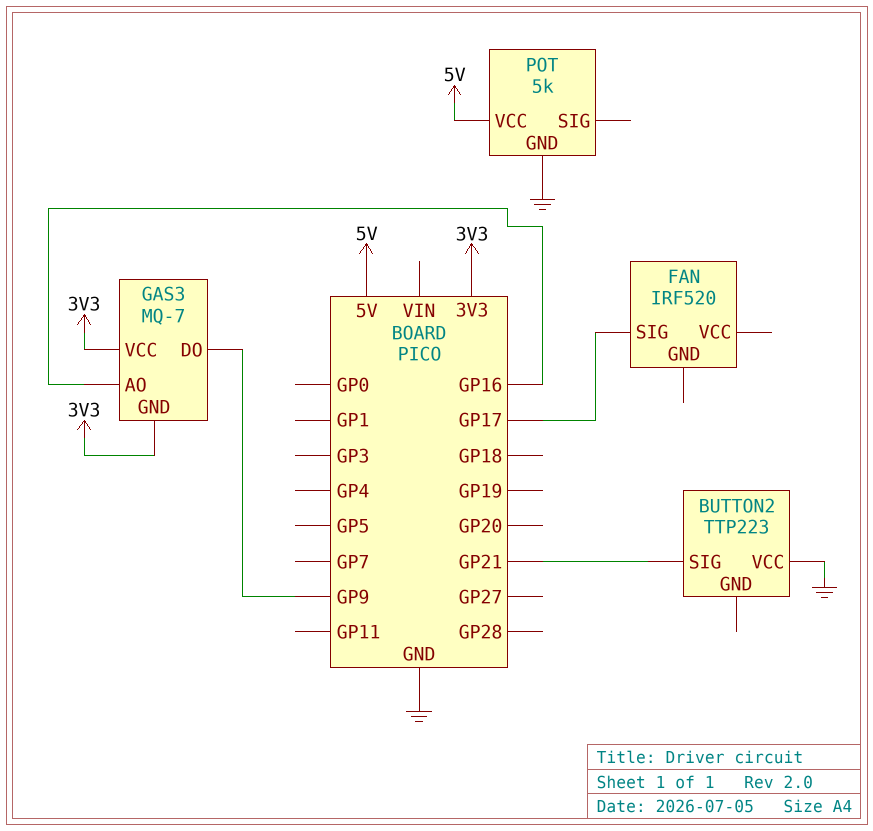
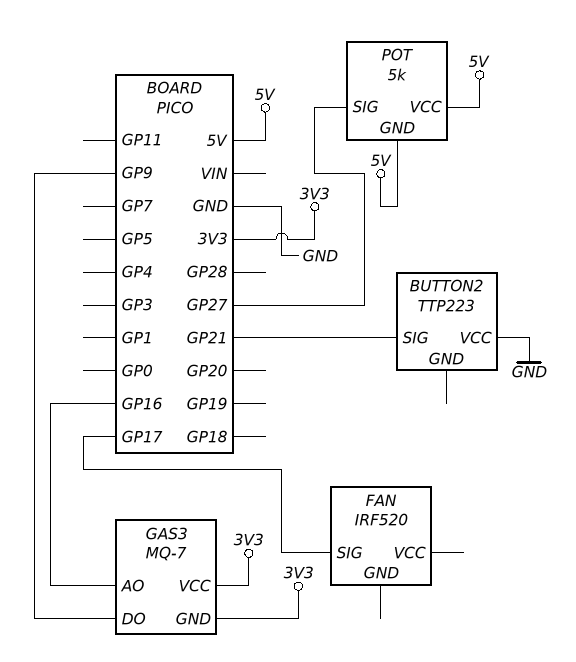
POT pin GND: GND -> 5V
POT pin SIG: none -> GP27

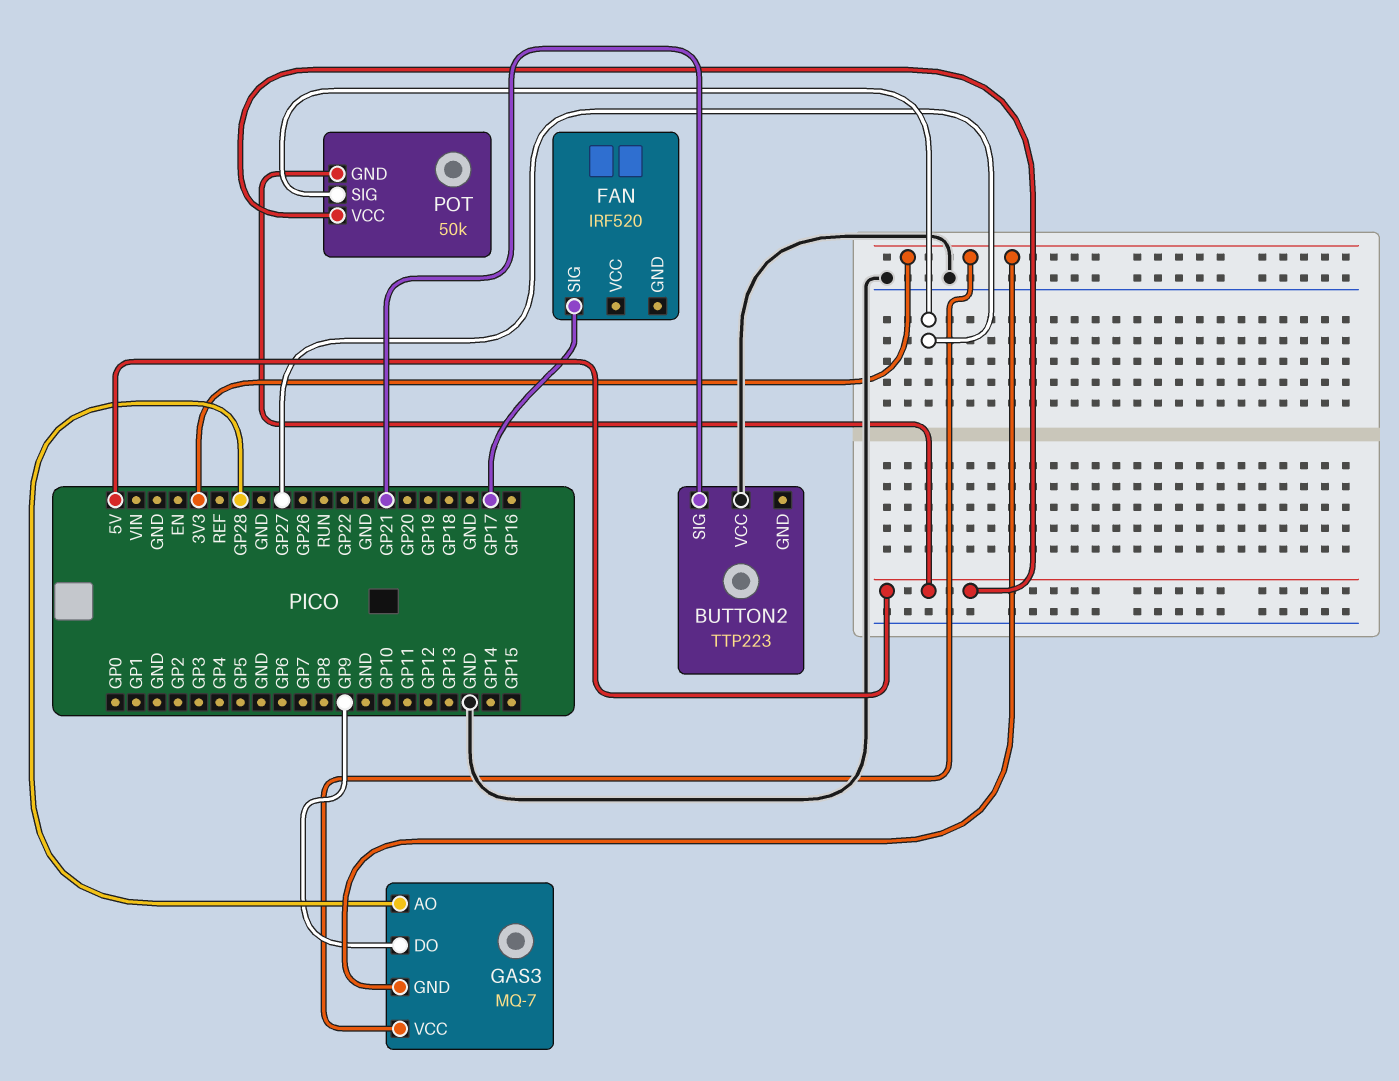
GAS3 pin AO: GP16 -> GP28
POT: 5k -> 50k

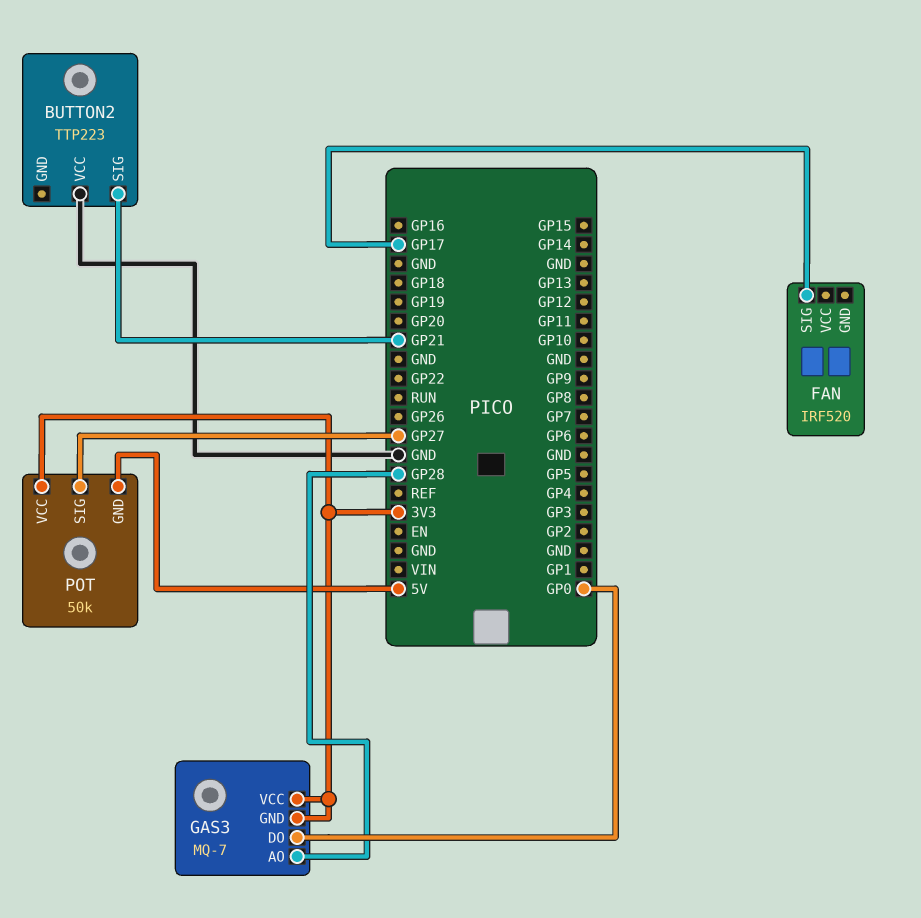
GAS3 pin DO: GP9 -> GP0
POT pin VCC: 5V -> 3V3

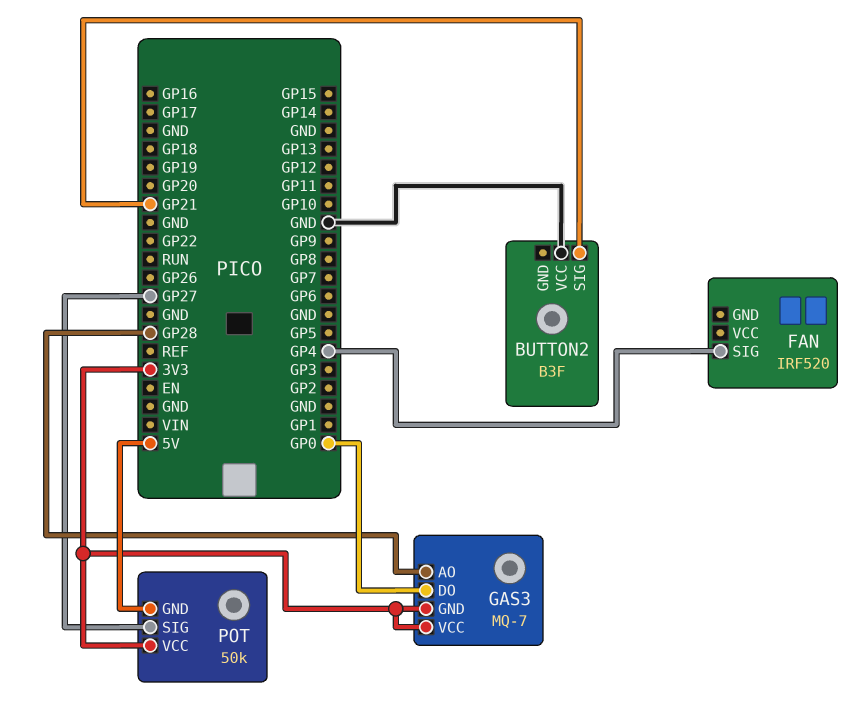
BUTTON2: TTP223 -> B3F
FAN pin SIG: GP17 -> GP4

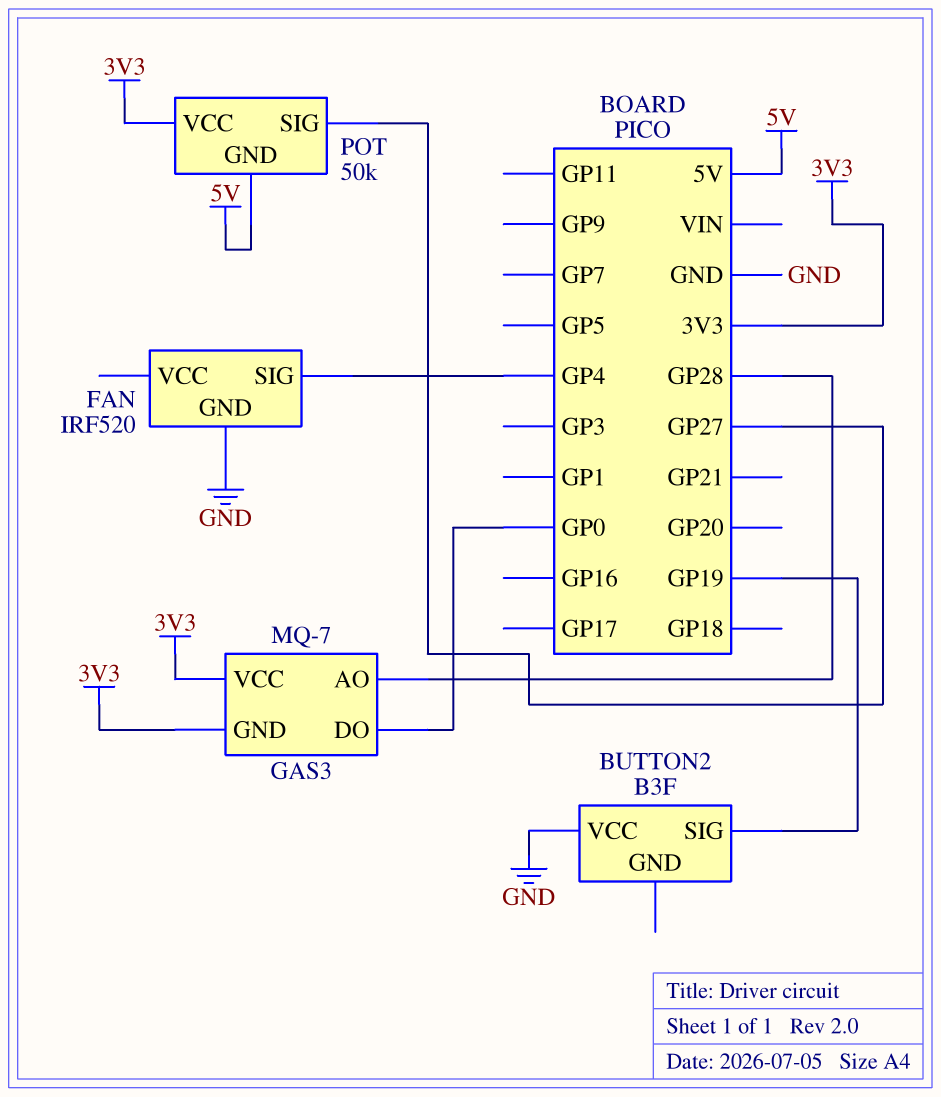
BUTTON2 pin SIG: GP21 -> GP19
FAN pin GND: none -> GND

